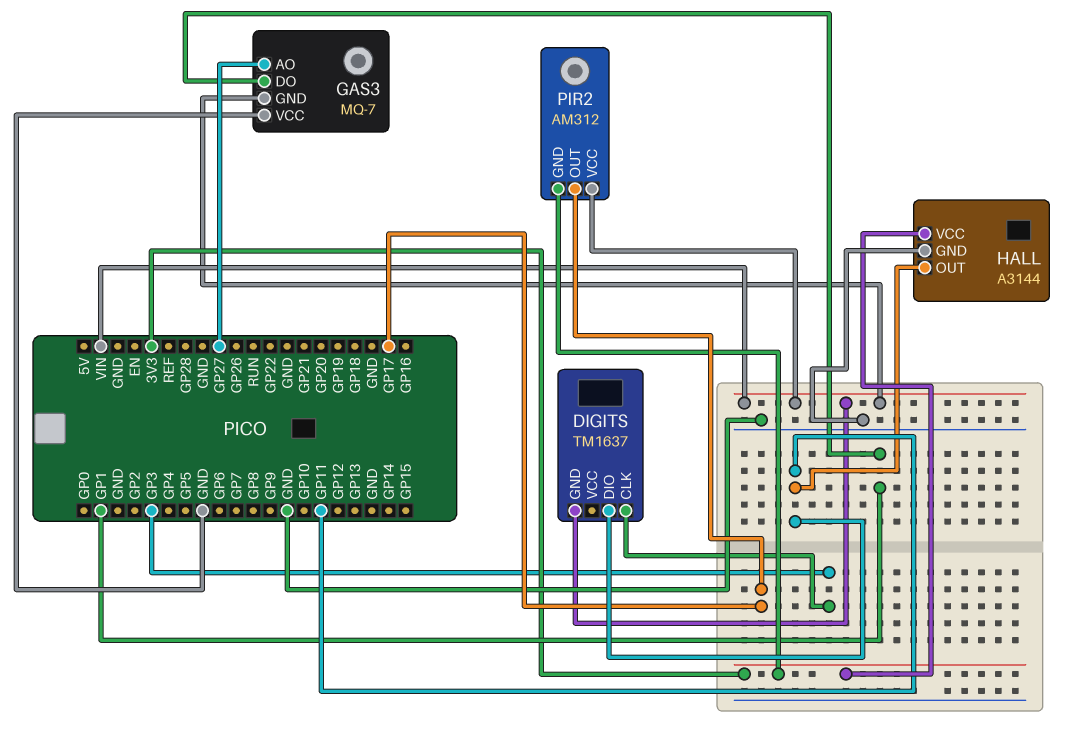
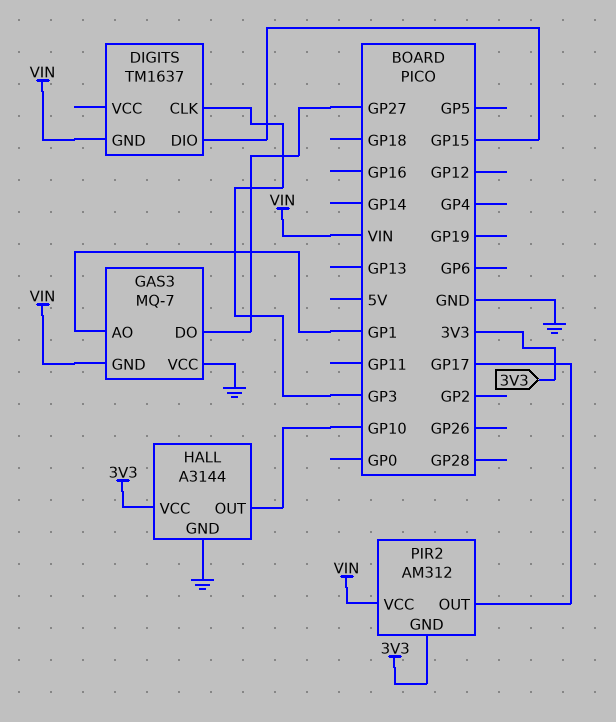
DIGITS pin DIO: GP11 -> GP15
GAS3 pin AO: GP27 -> GP1
GAS3 pin DO: GP1 -> GP27
HALL pin OUT: GP11 -> GP10

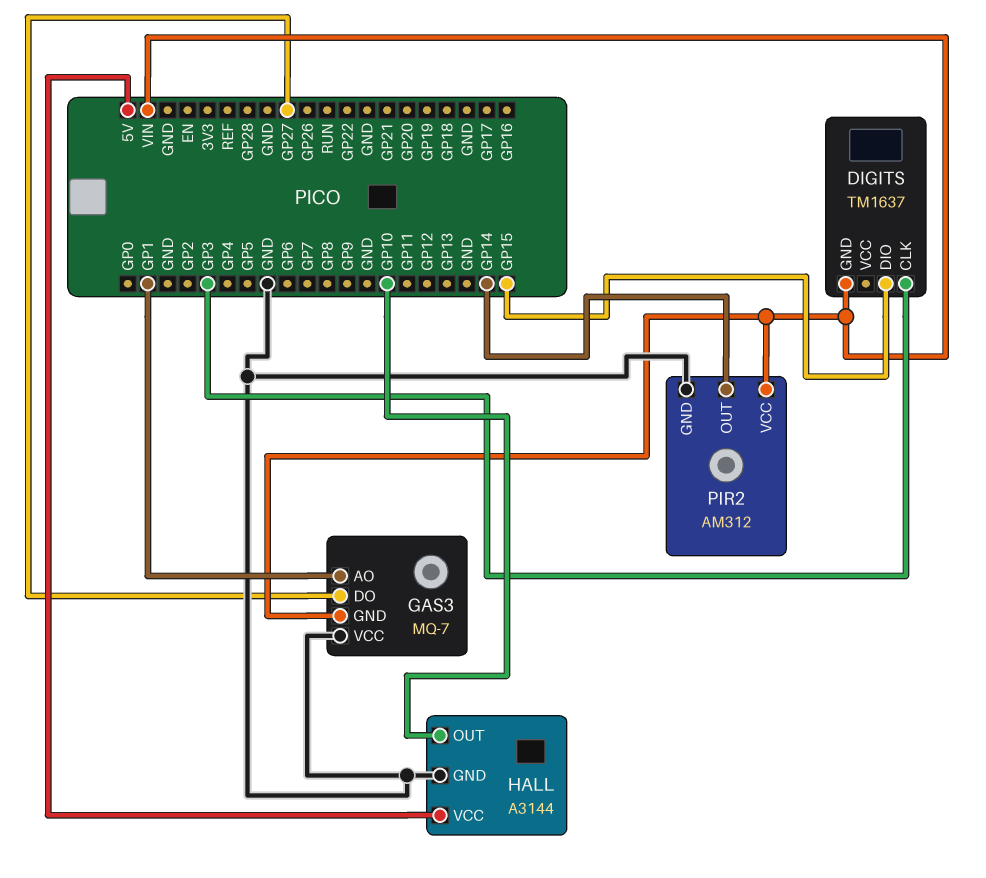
HALL pin VCC: 3V3 -> 5V
PIR2 pin GND: 3V3 -> GND
PIR2 pin OUT: GP17 -> GP14

